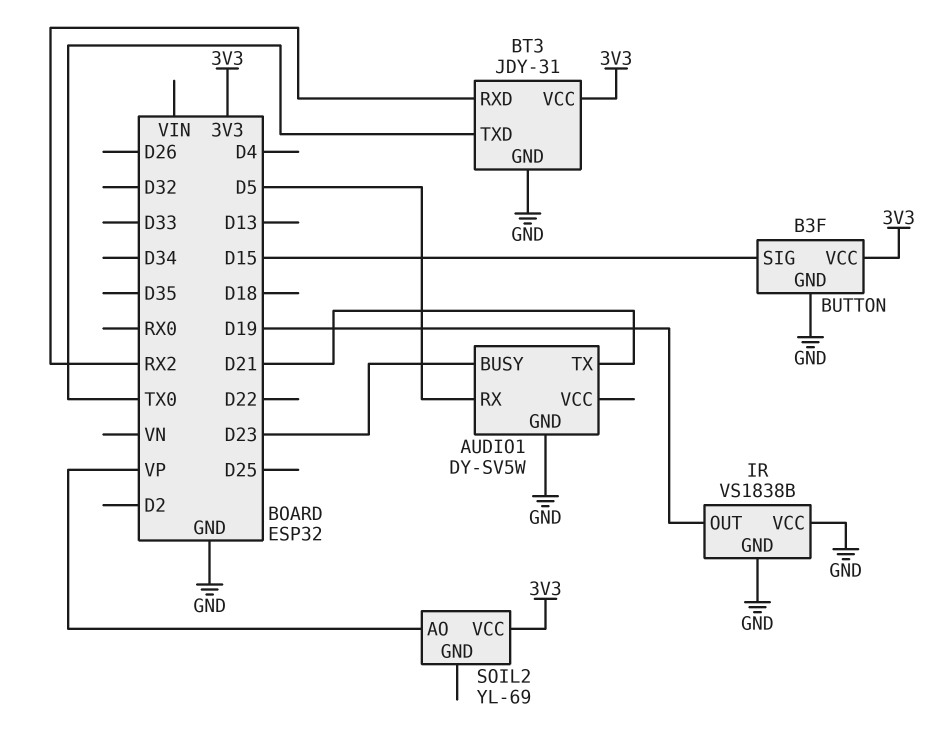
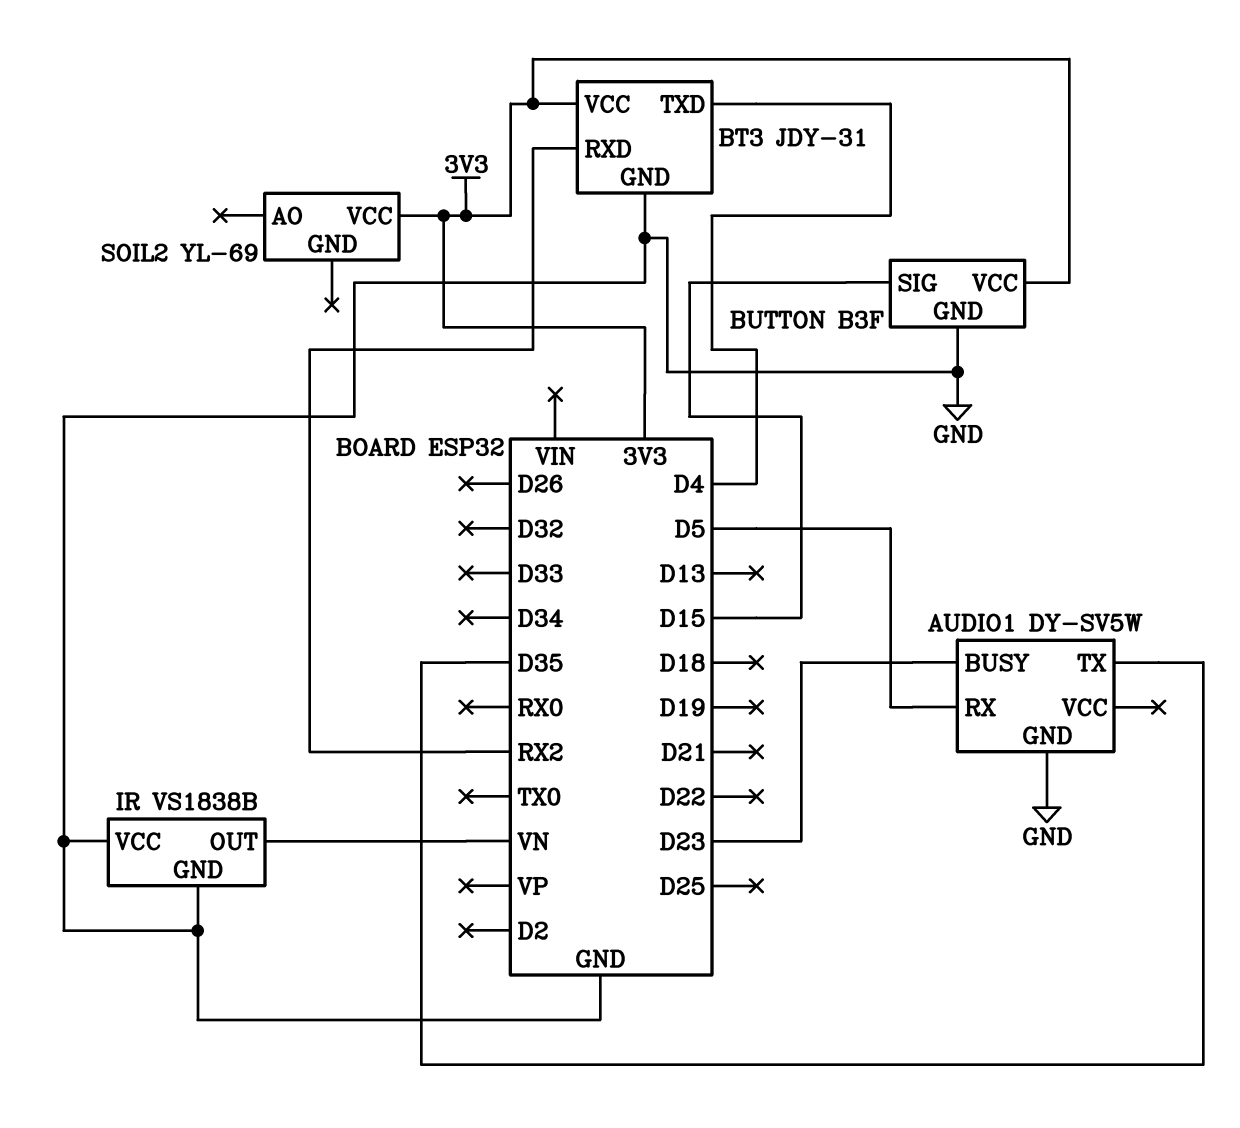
AUDIO1 pin TX: D21 -> D35
BT3 pin TXD: TX0 -> D4
IR pin OUT: D19 -> VN
SOIL2 pin AO: VP -> none

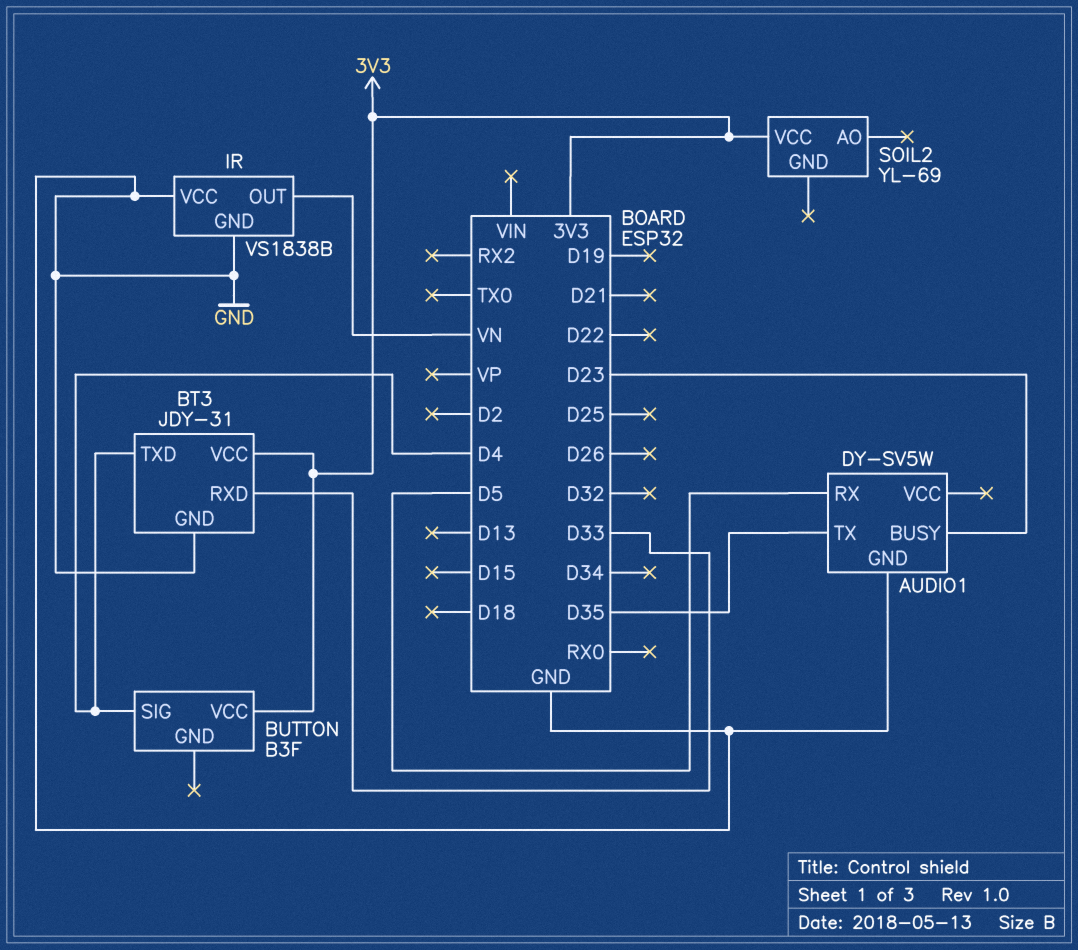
BT3 pin RXD: RX2 -> D33
BUTTON pin GND: GND -> none
BUTTON pin SIG: D15 -> D4

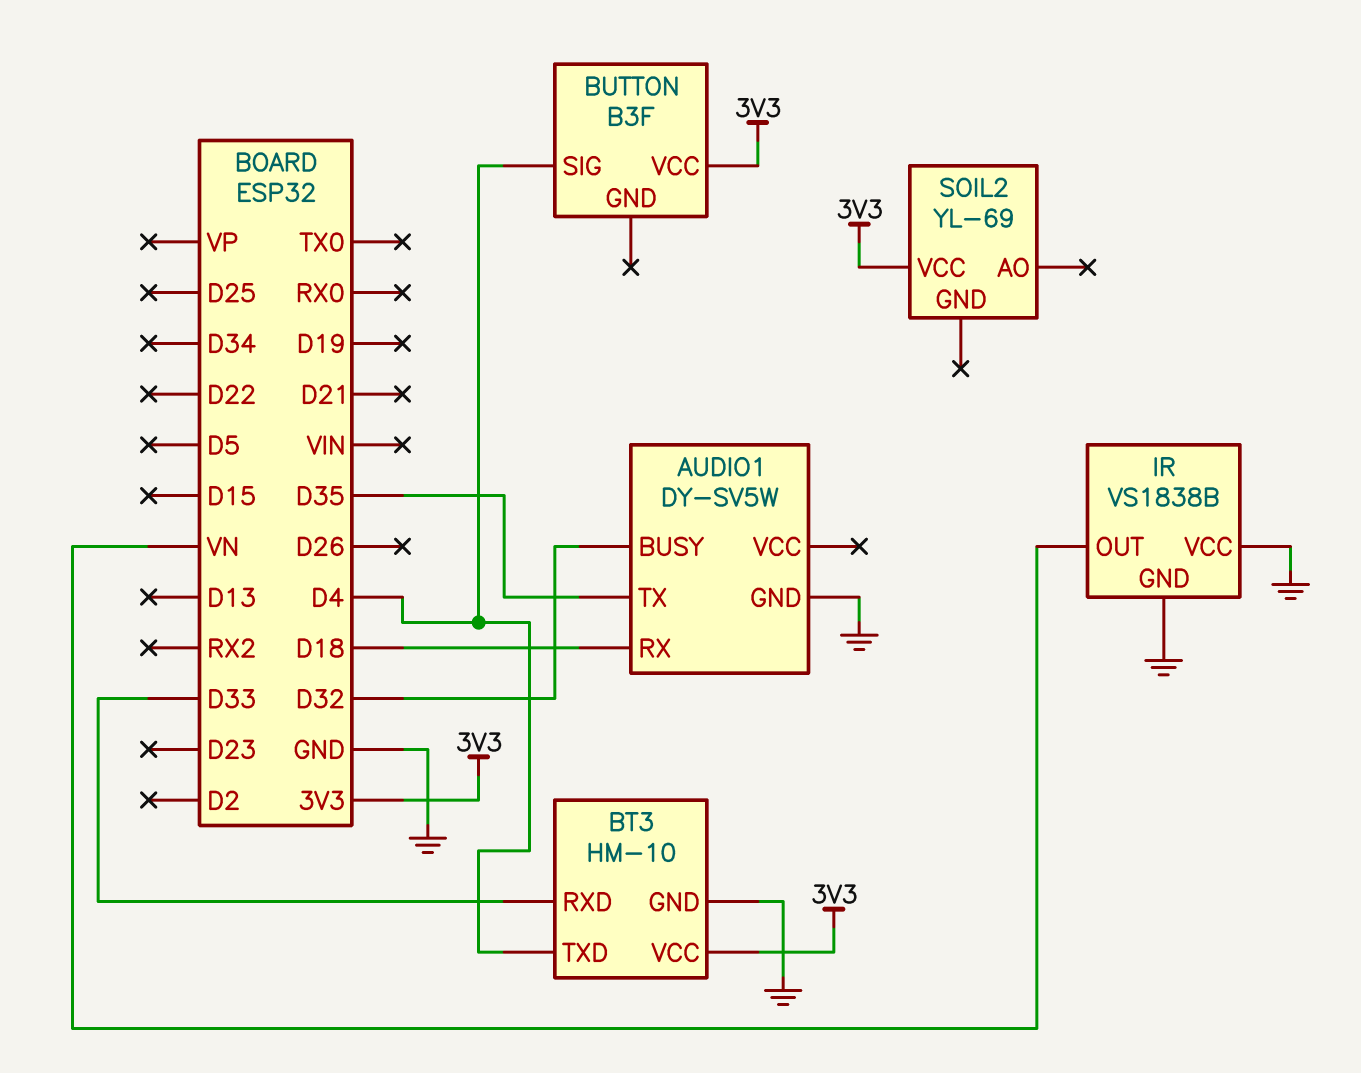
AUDIO1 pin BUSY: D23 -> D32
AUDIO1 pin RX: D5 -> D18
BT3: JDY-31 -> HM-10

